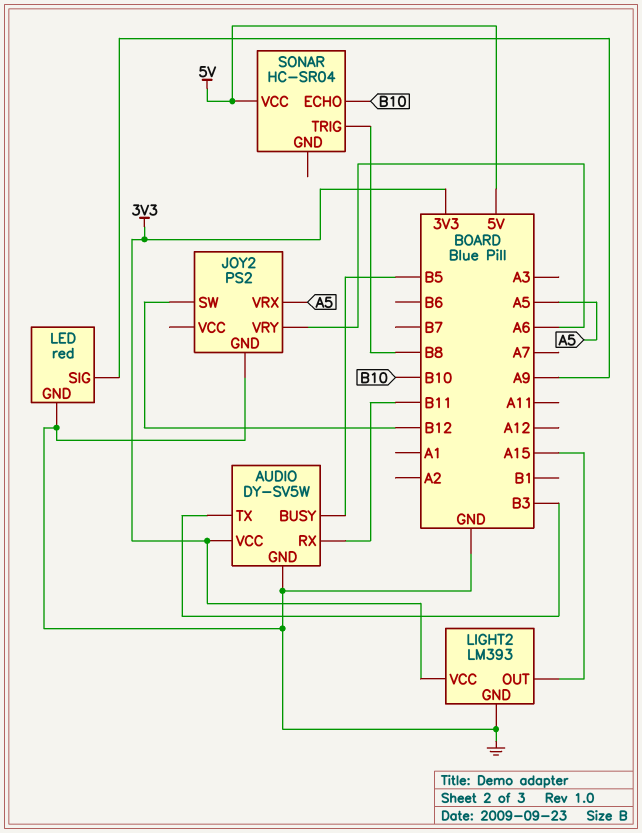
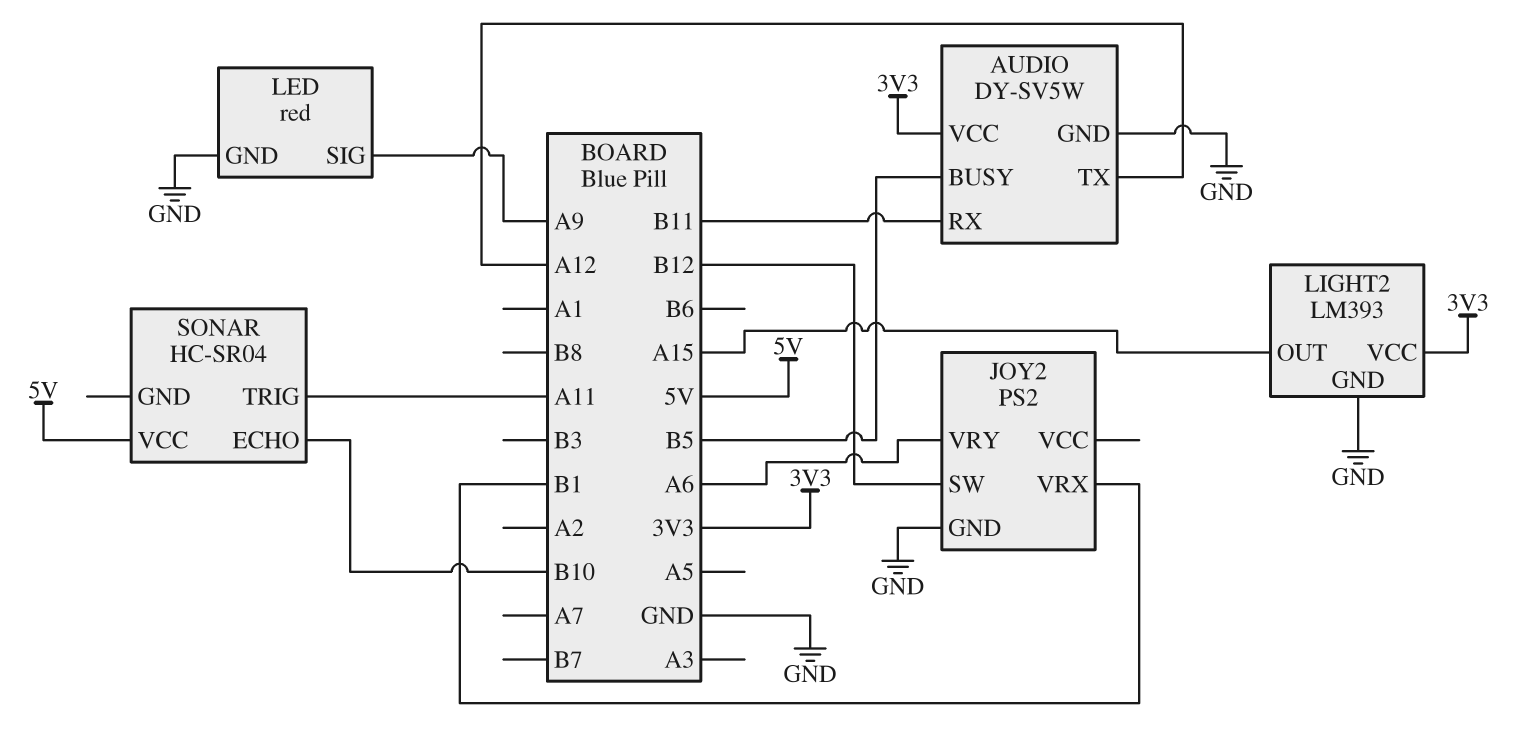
AUDIO pin TX: B3 -> A12
JOY2 pin VRX: A5 -> B1
SONAR pin TRIG: B8 -> A11

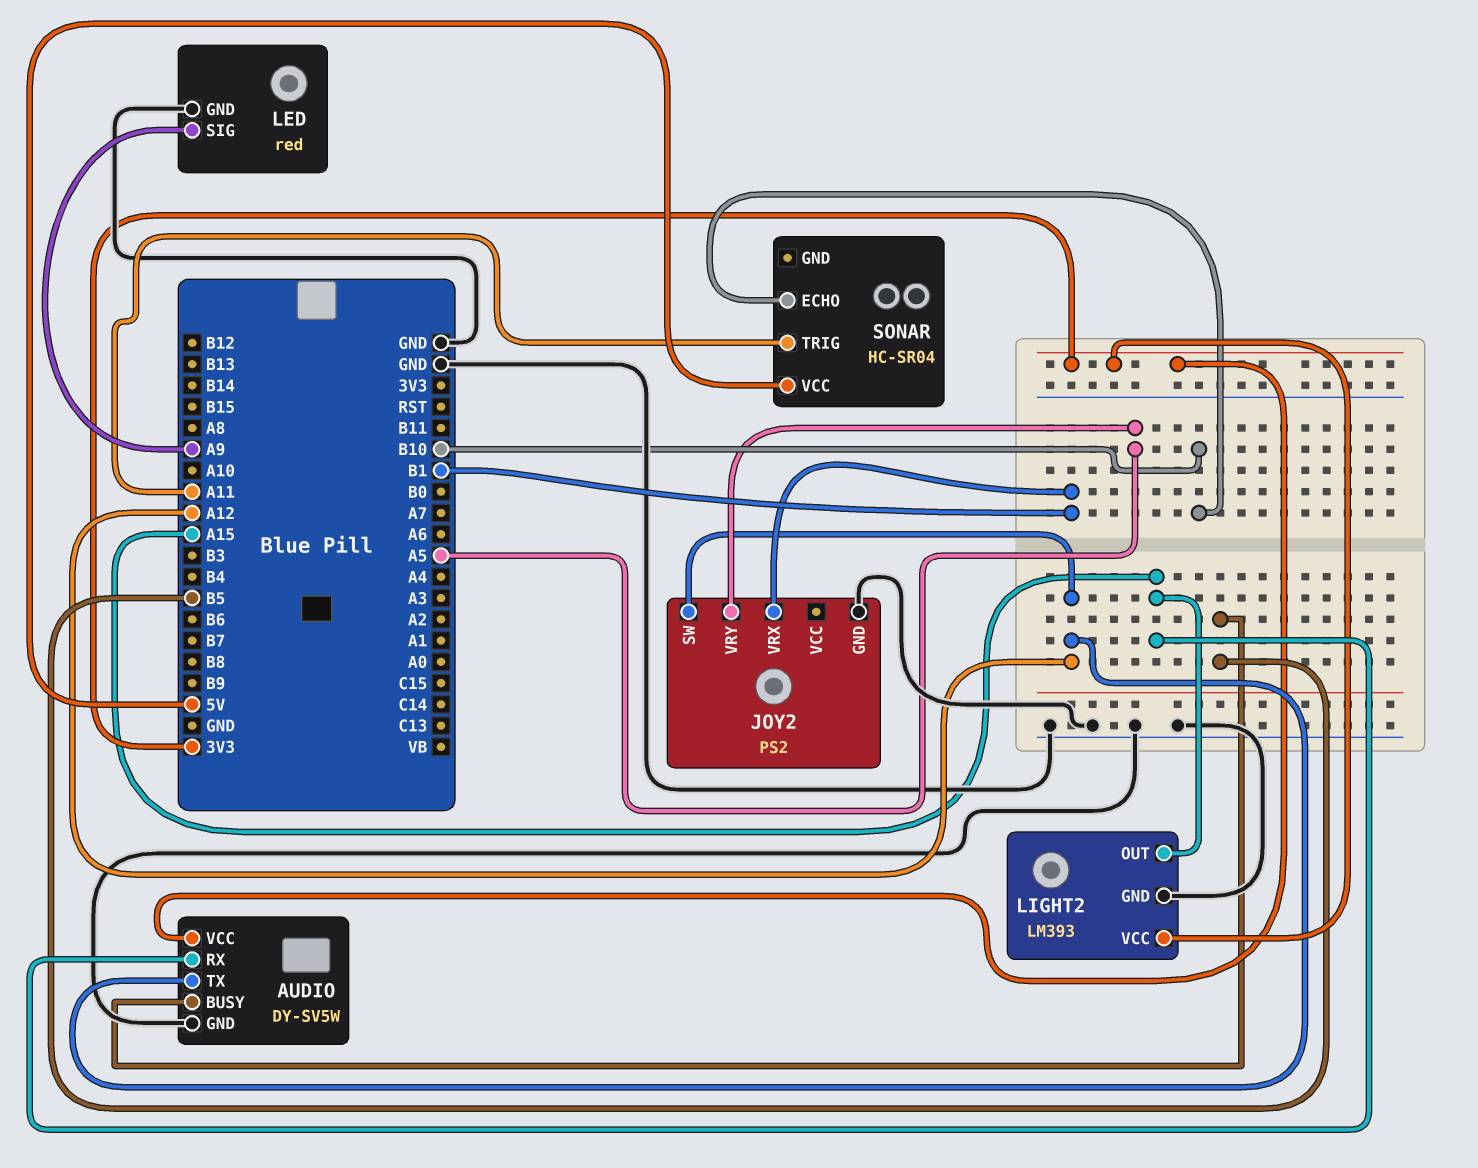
AUDIO pin RX: B11 -> A15
JOY2 pin SW: B12 -> A12
JOY2 pin VRY: A6 -> A5

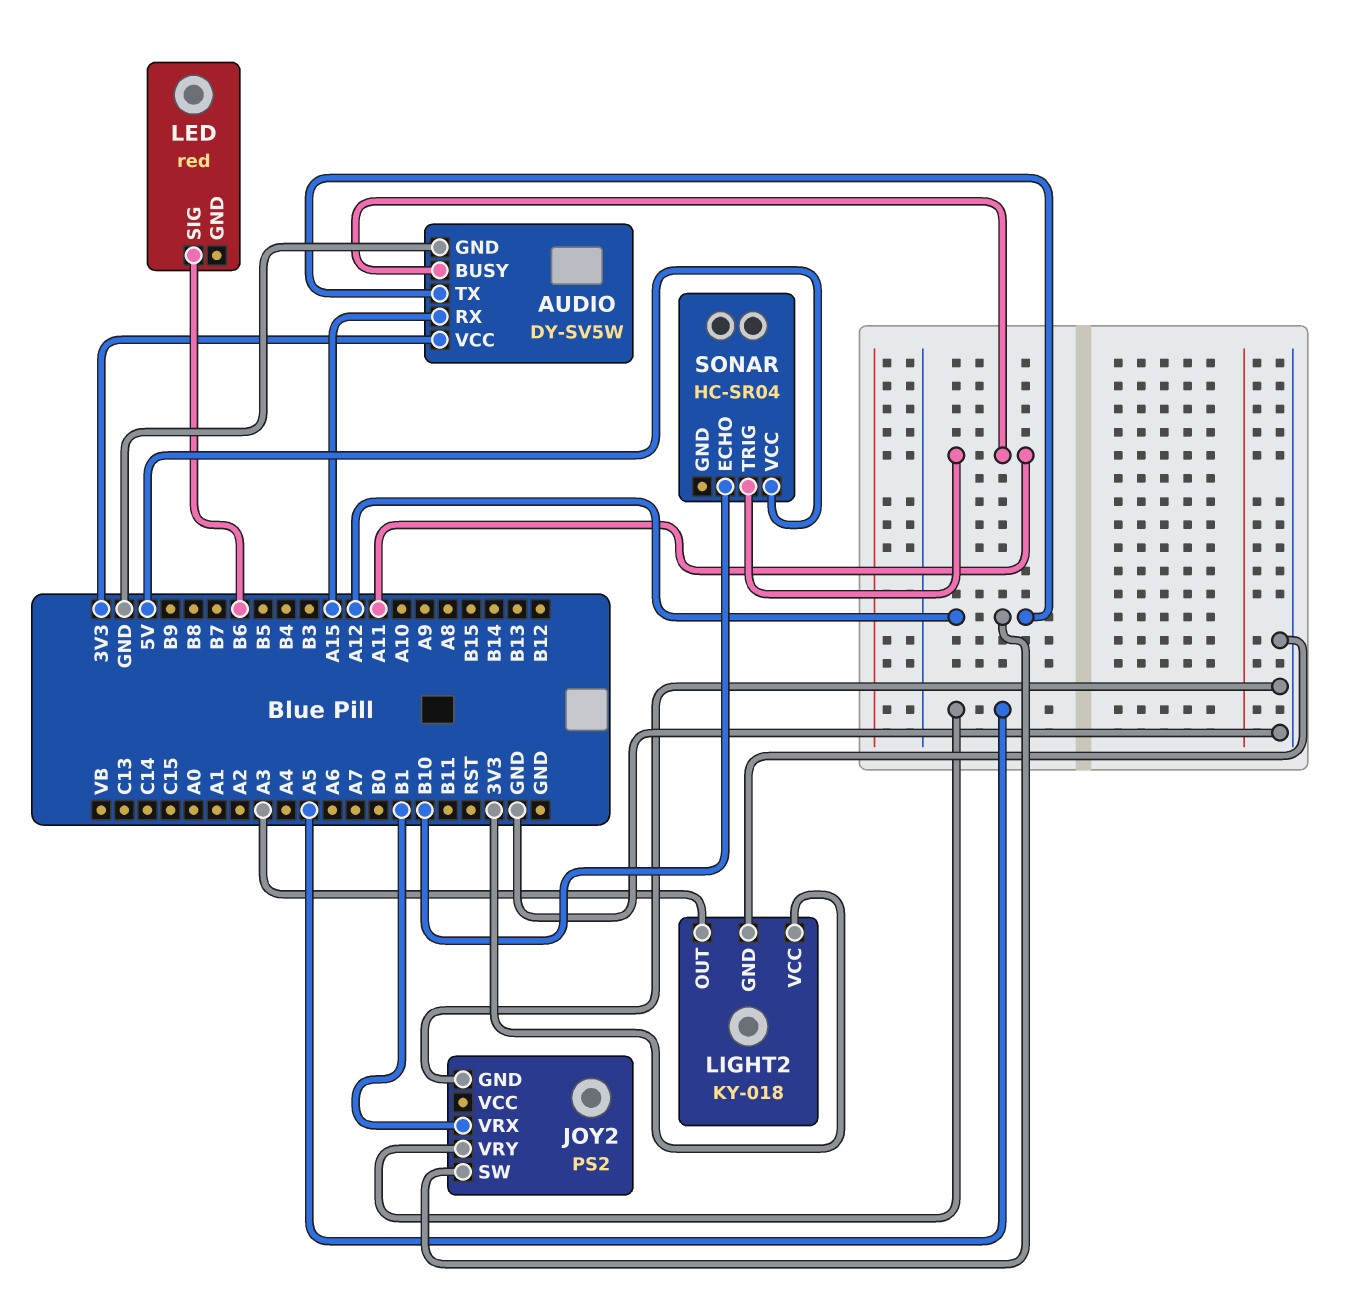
AUDIO pin BUSY: B5 -> A11
LED pin GND: GND -> none
LED pin SIG: A9 -> B6
LIGHT2: LM393 -> KY-018
LIGHT2 pin OUT: A15 -> A3

